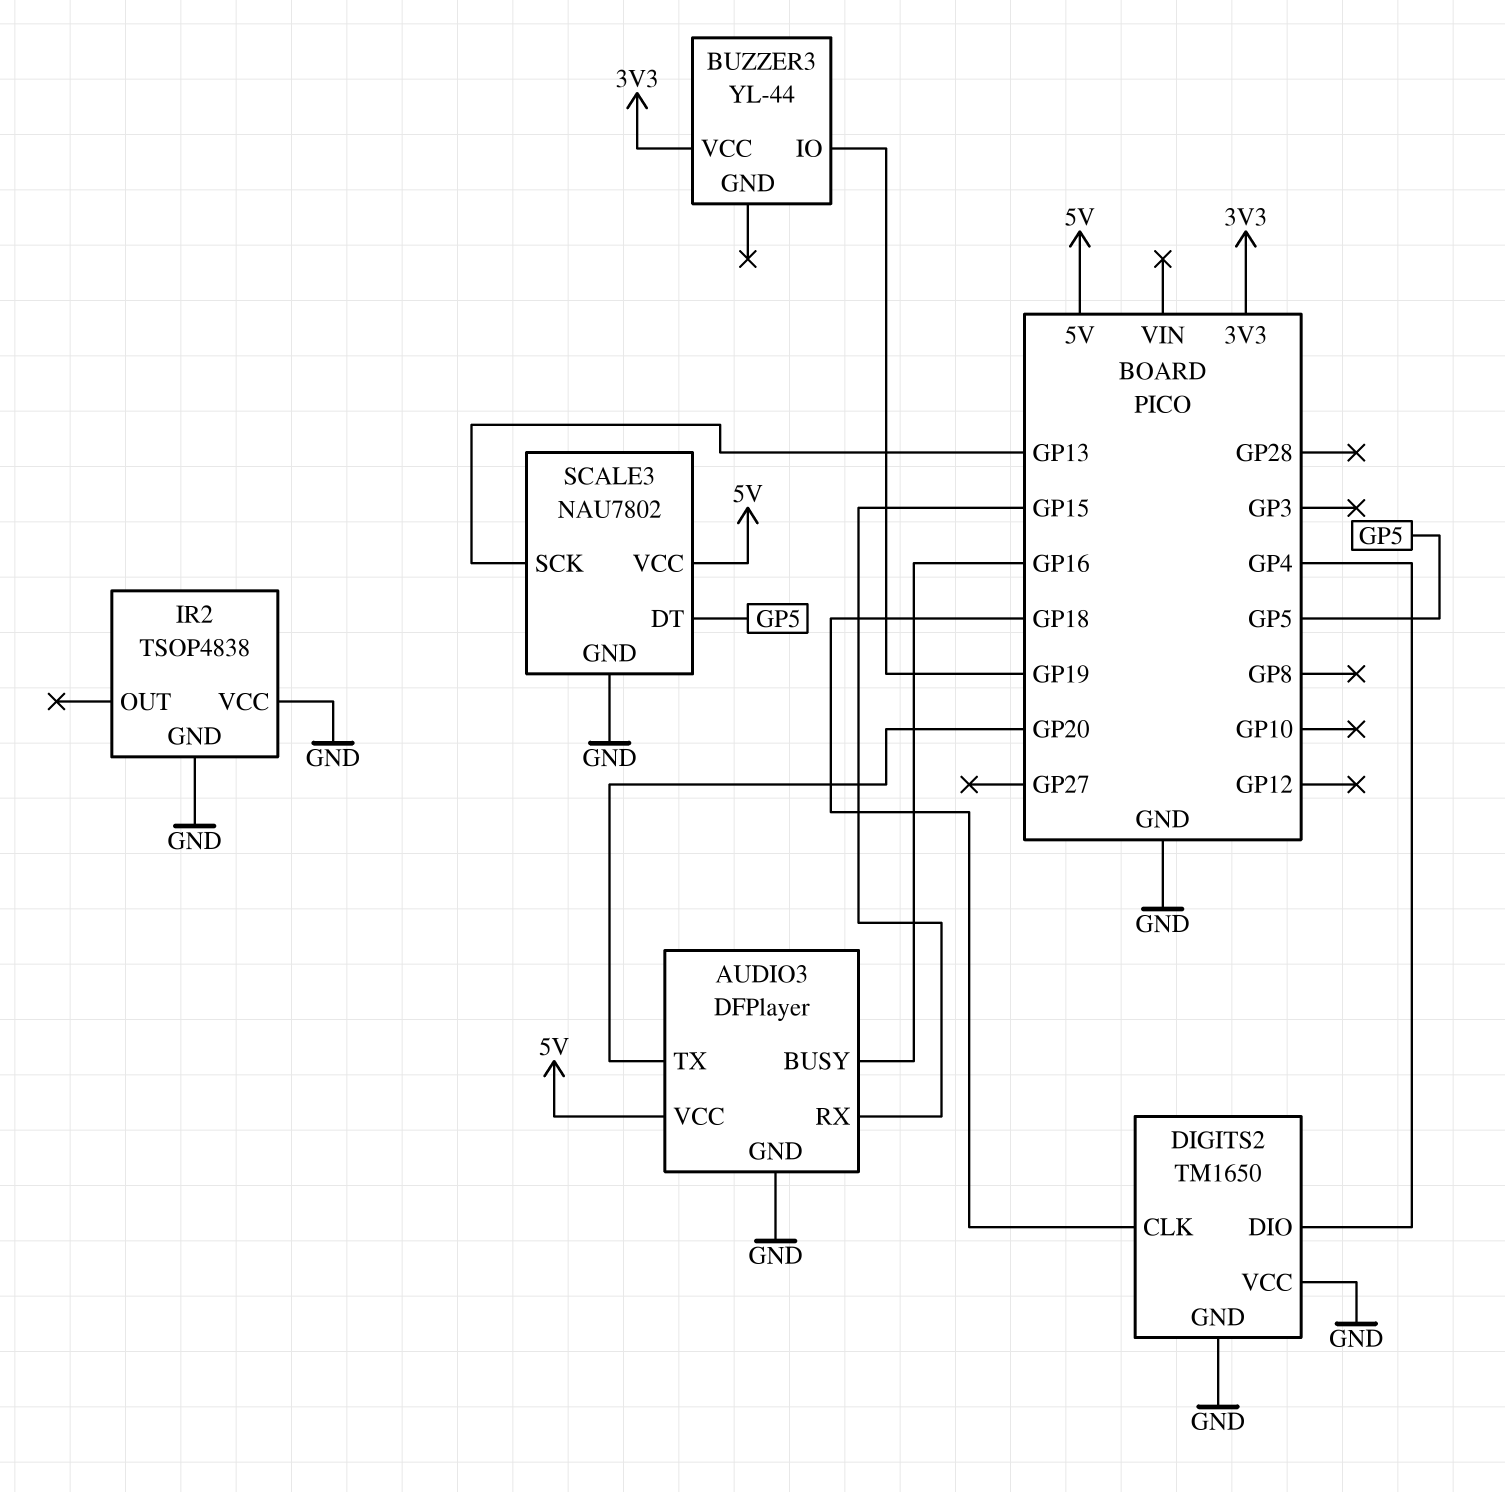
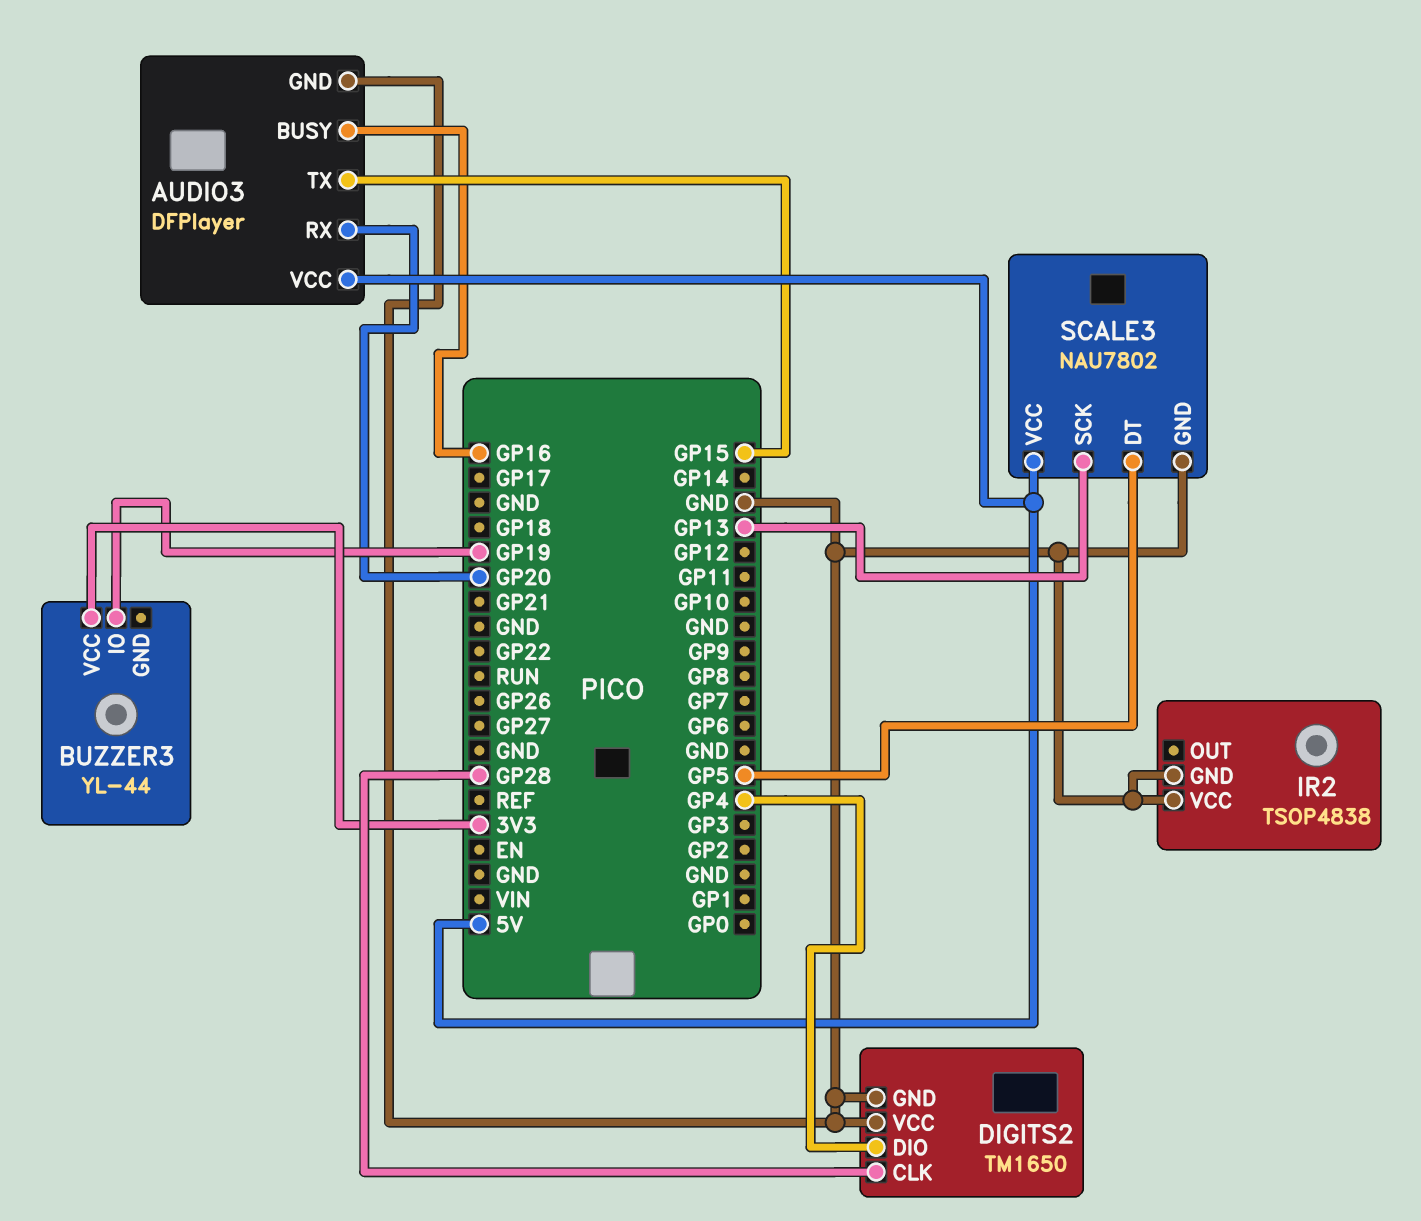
AUDIO3 pin RX: GP15 -> GP20
AUDIO3 pin TX: GP20 -> GP15
DIGITS2 pin CLK: GP18 -> GP28

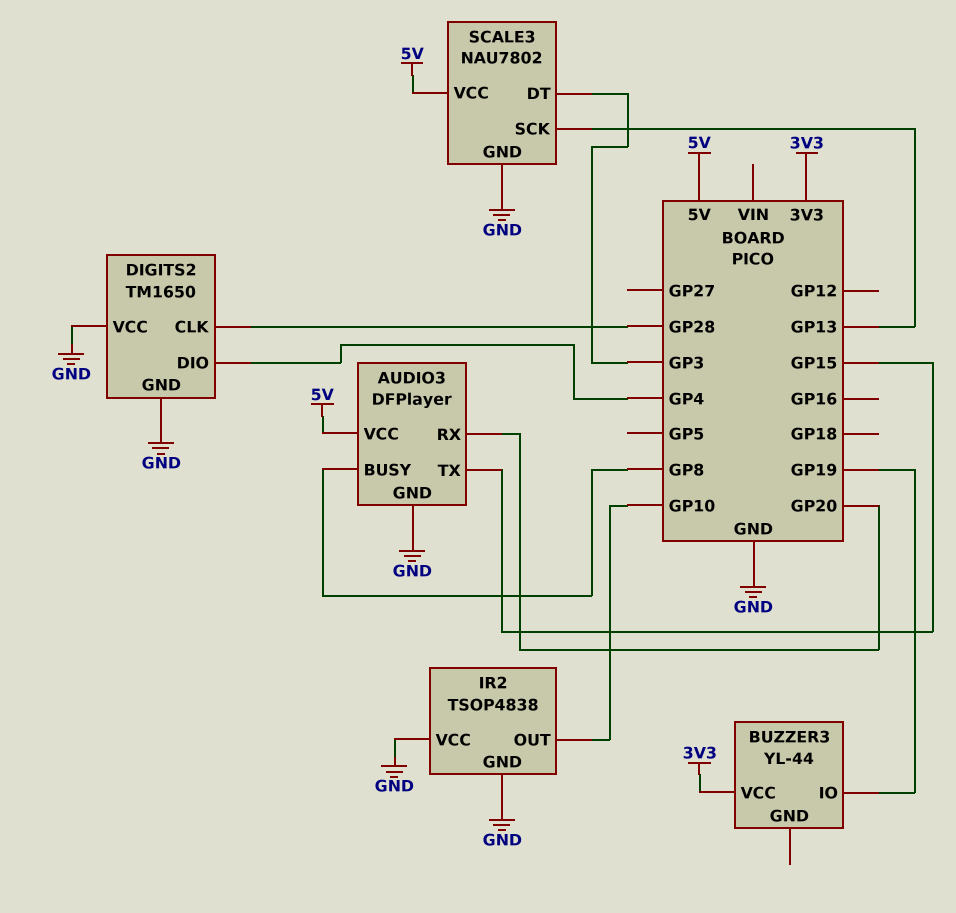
AUDIO3 pin BUSY: GP16 -> GP8
IR2 pin OUT: none -> GP10
SCALE3 pin DT: GP5 -> GP3

